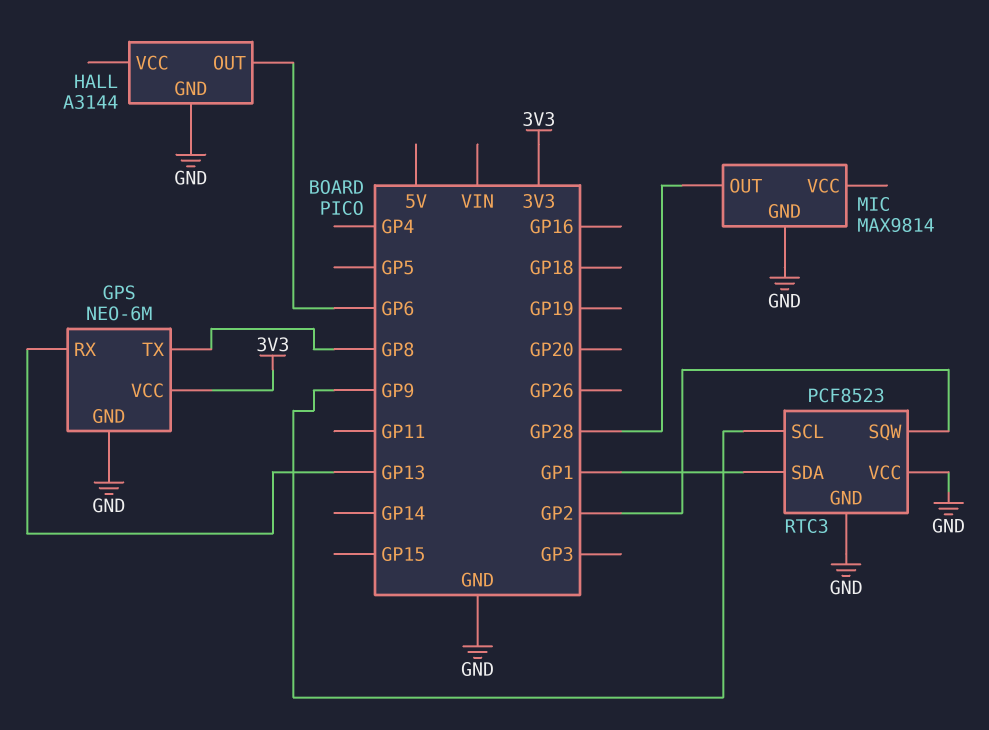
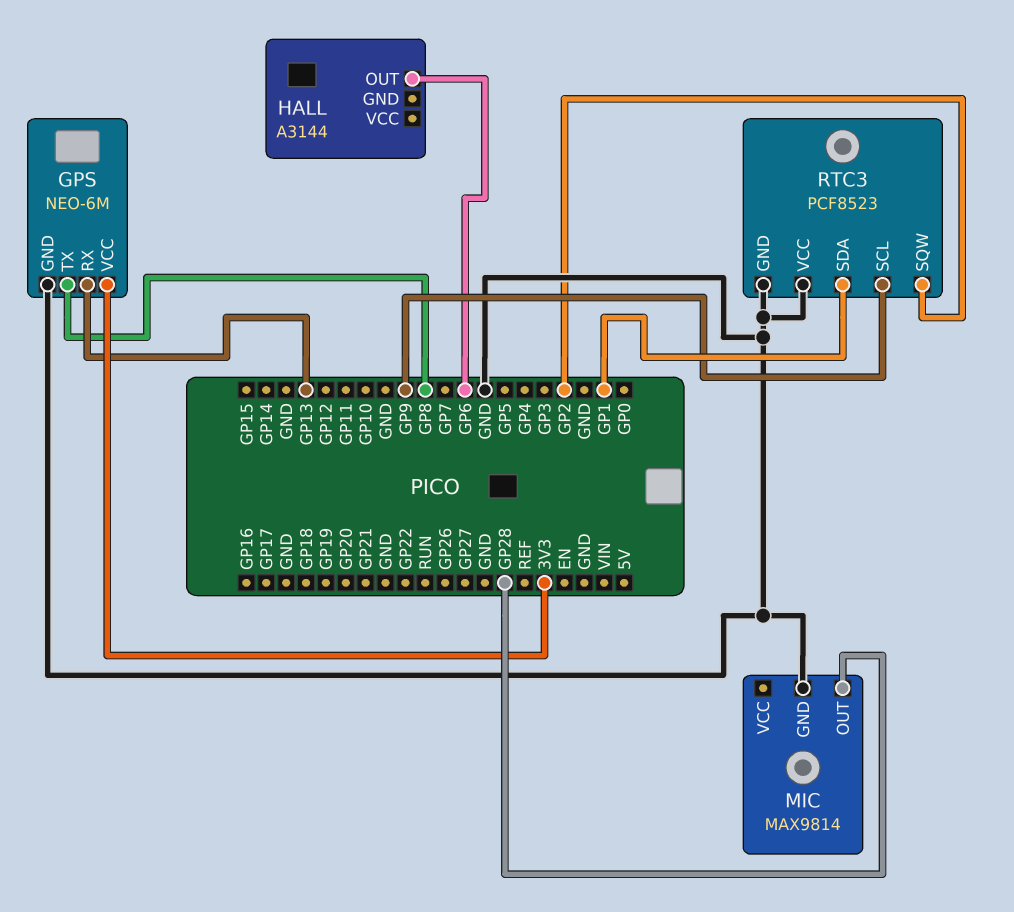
HALL pin GND: GND -> none

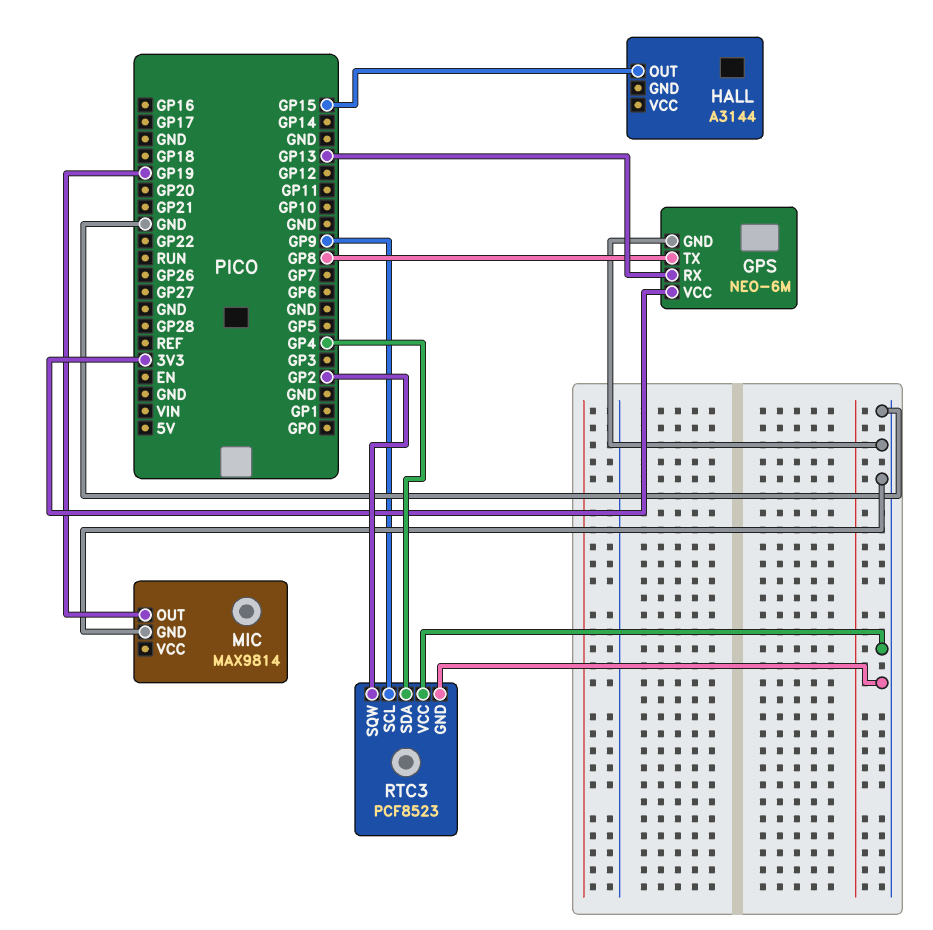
HALL pin OUT: GP6 -> GP15
MIC pin OUT: GP28 -> GP19
RTC3 pin SDA: GP1 -> GP4

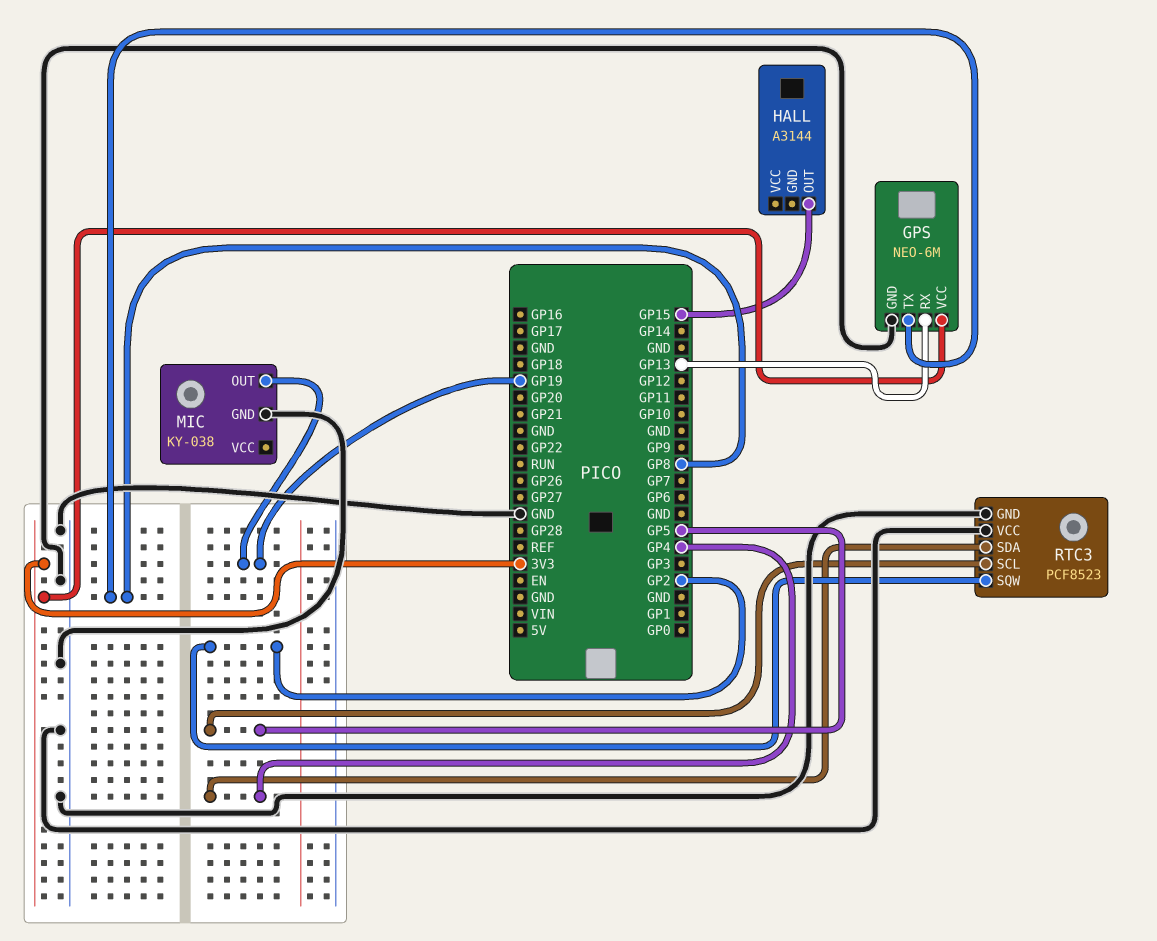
MIC: MAX9814 -> KY-038
RTC3 pin SCL: GP9 -> GP5

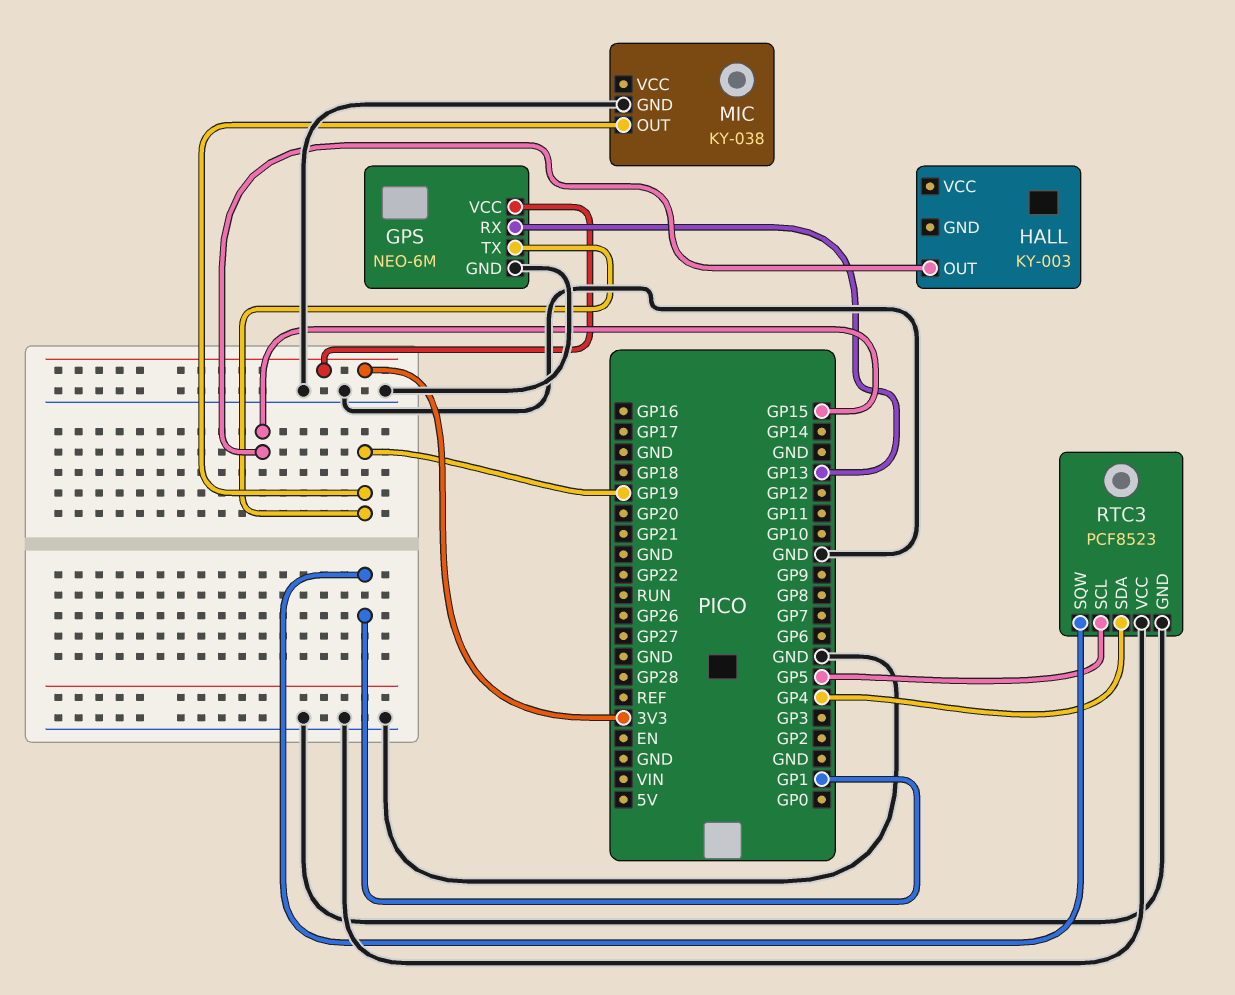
GPS pin TX: GP8 -> GP19
HALL: A3144 -> KY-003
RTC3 pin SQW: GP2 -> GP1

